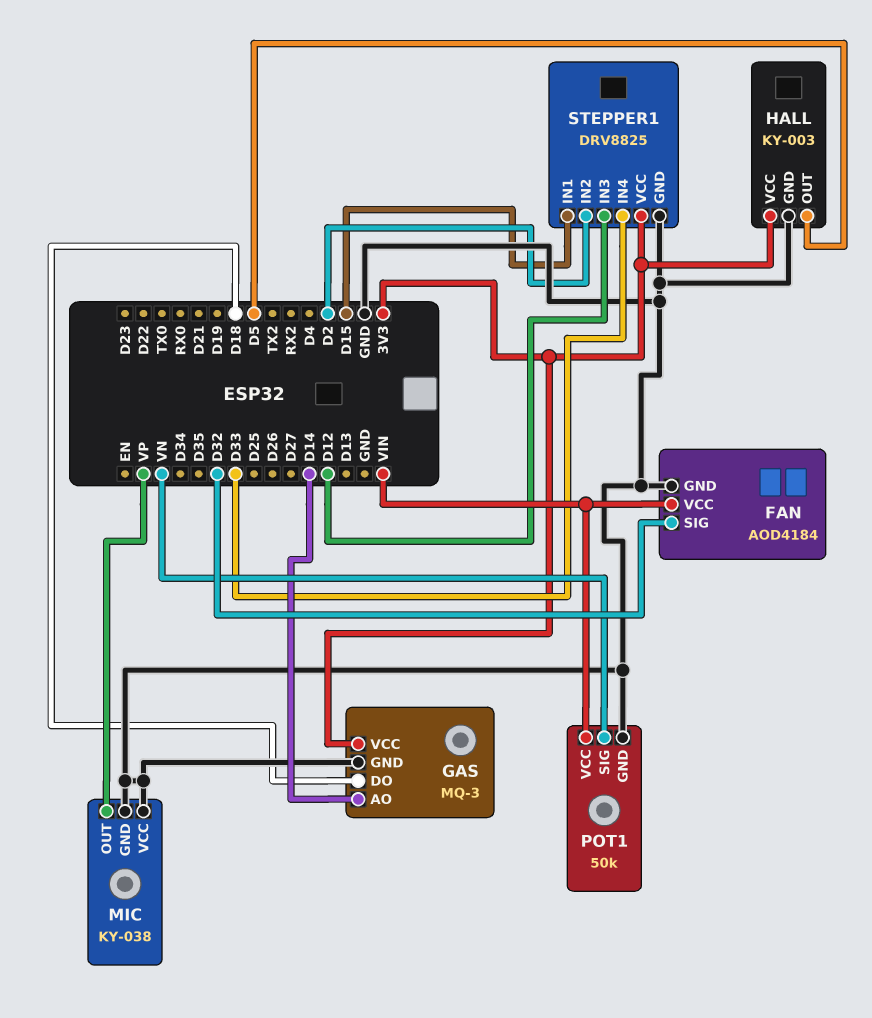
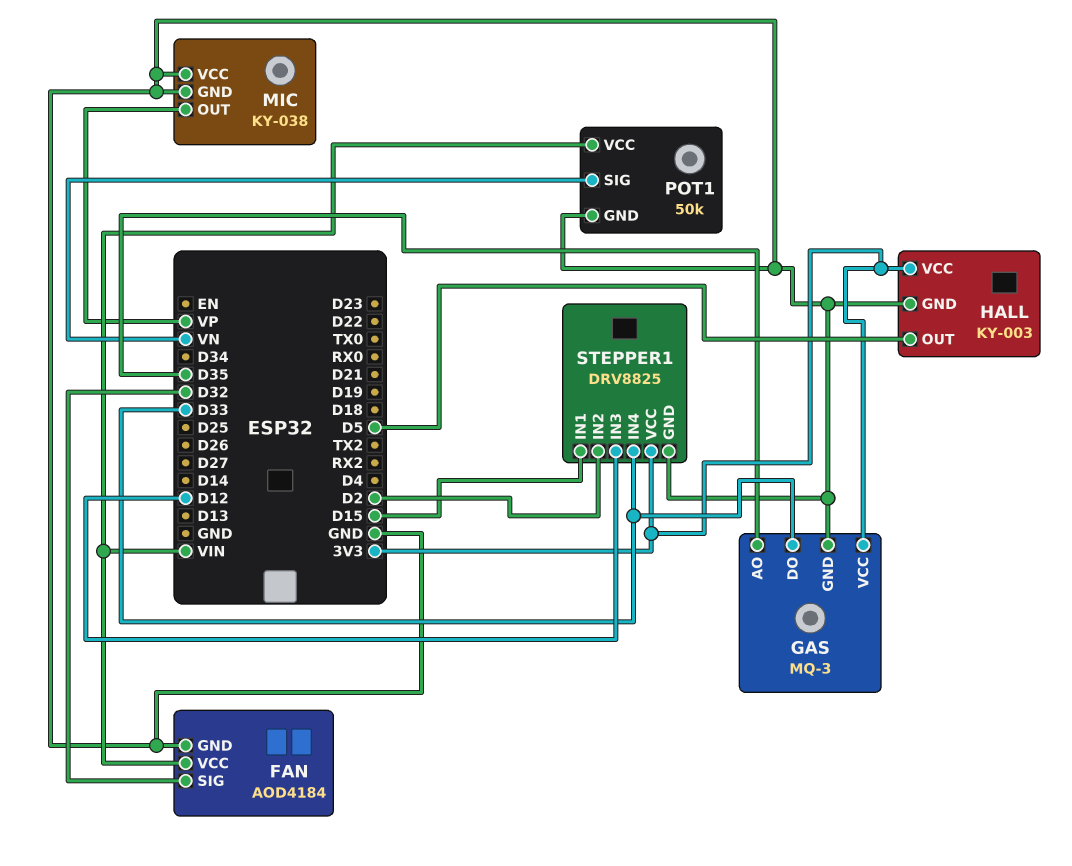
GAS pin AO: D14 -> D35
GAS pin DO: D18 -> D33

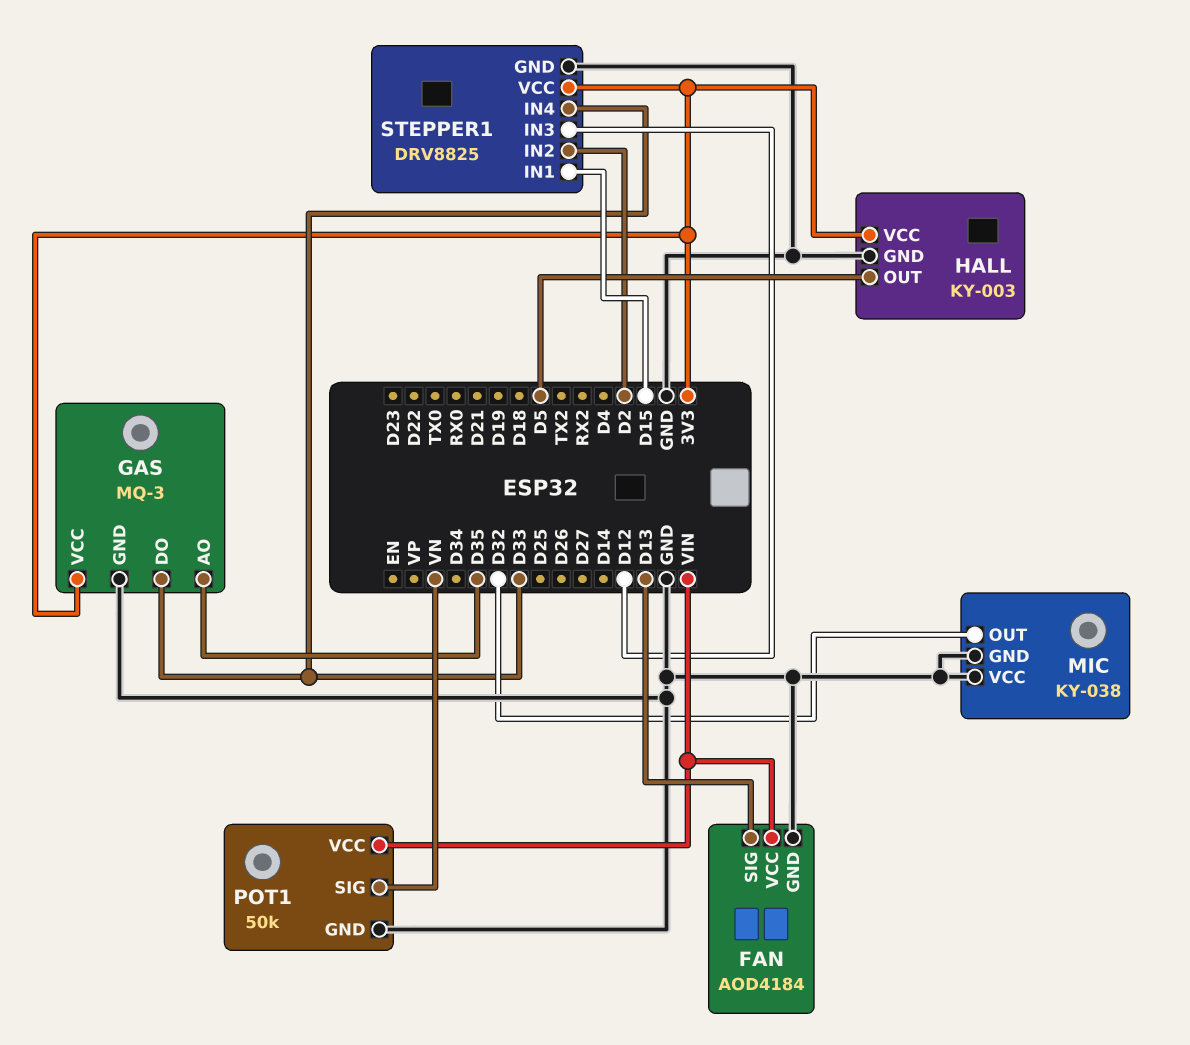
FAN pin SIG: D32 -> D13
MIC pin OUT: VP -> D32

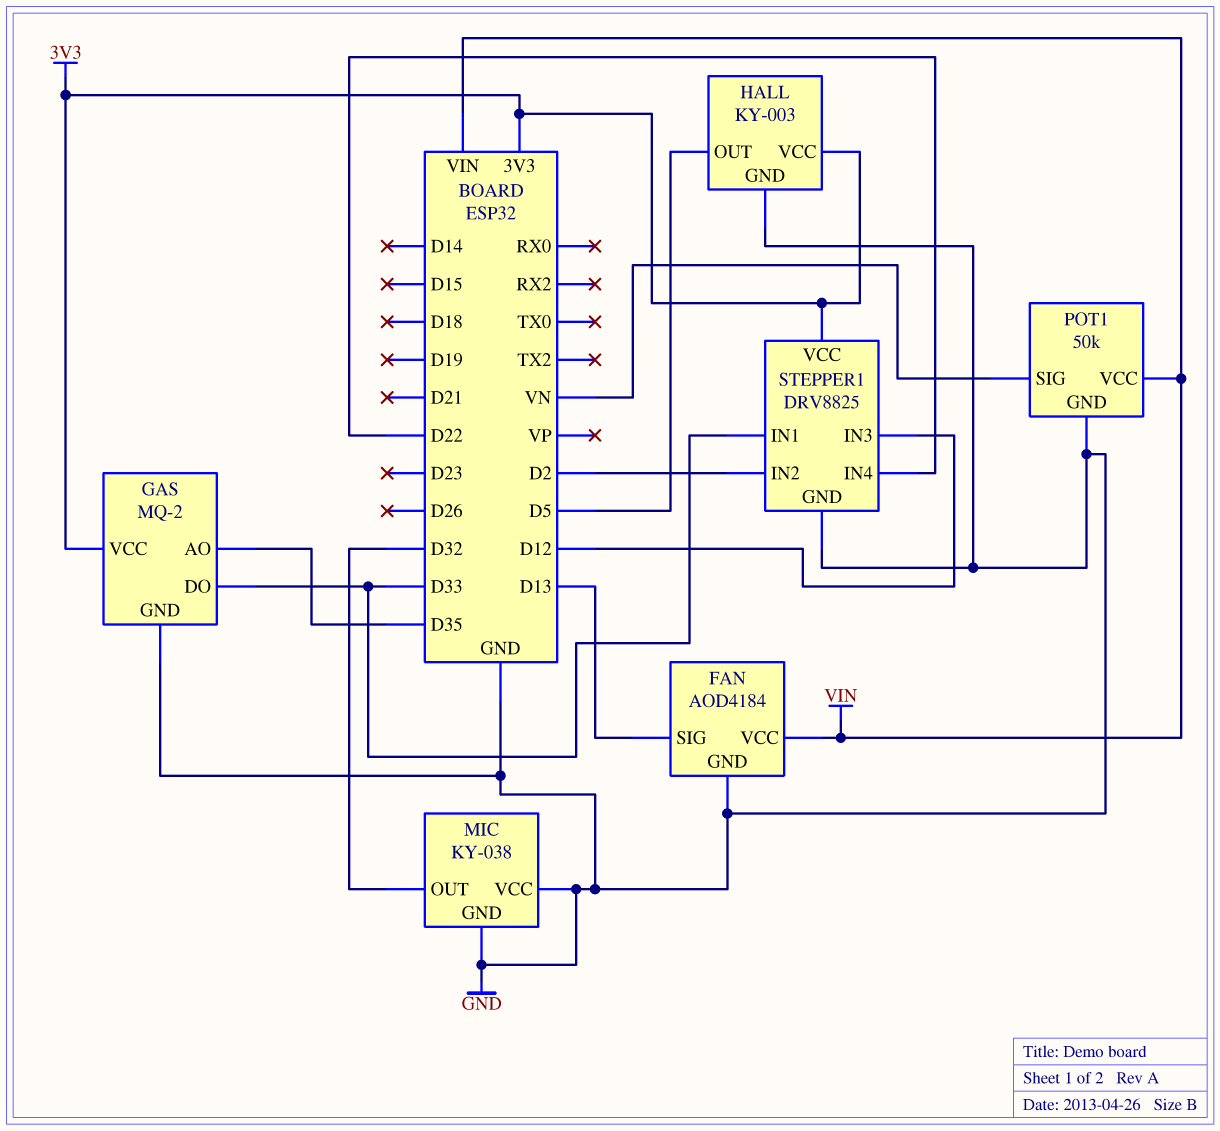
GAS: MQ-3 -> MQ-2
STEPPER1 pin IN1: D15 -> D33
STEPPER1 pin IN4: D33 -> D22

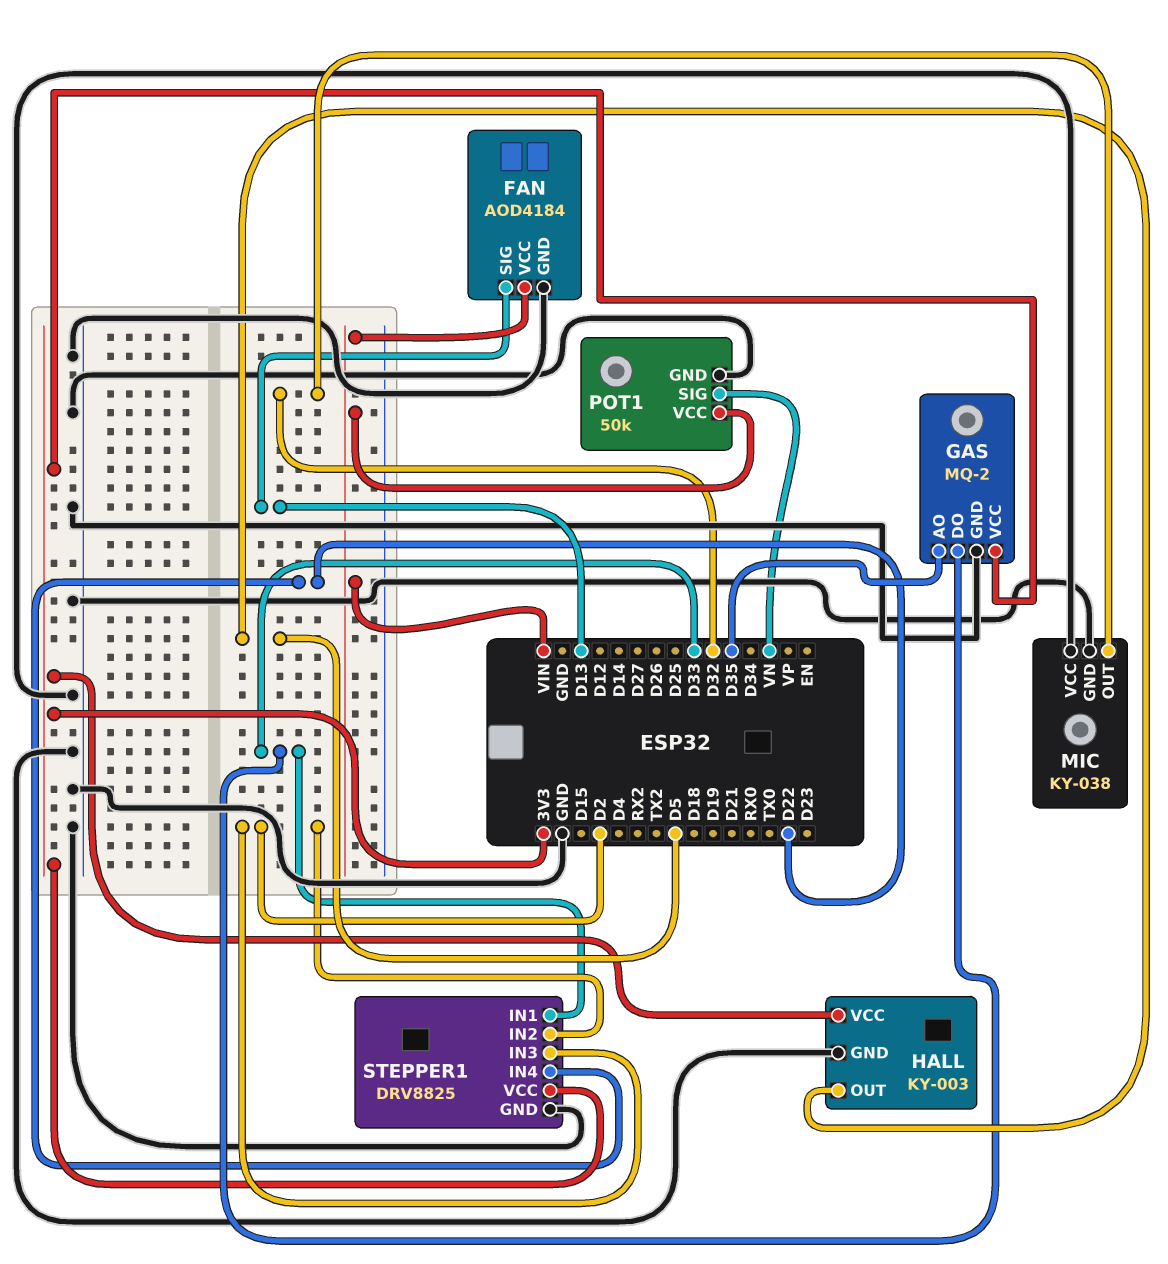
STEPPER1 pin IN3: D12 -> D2

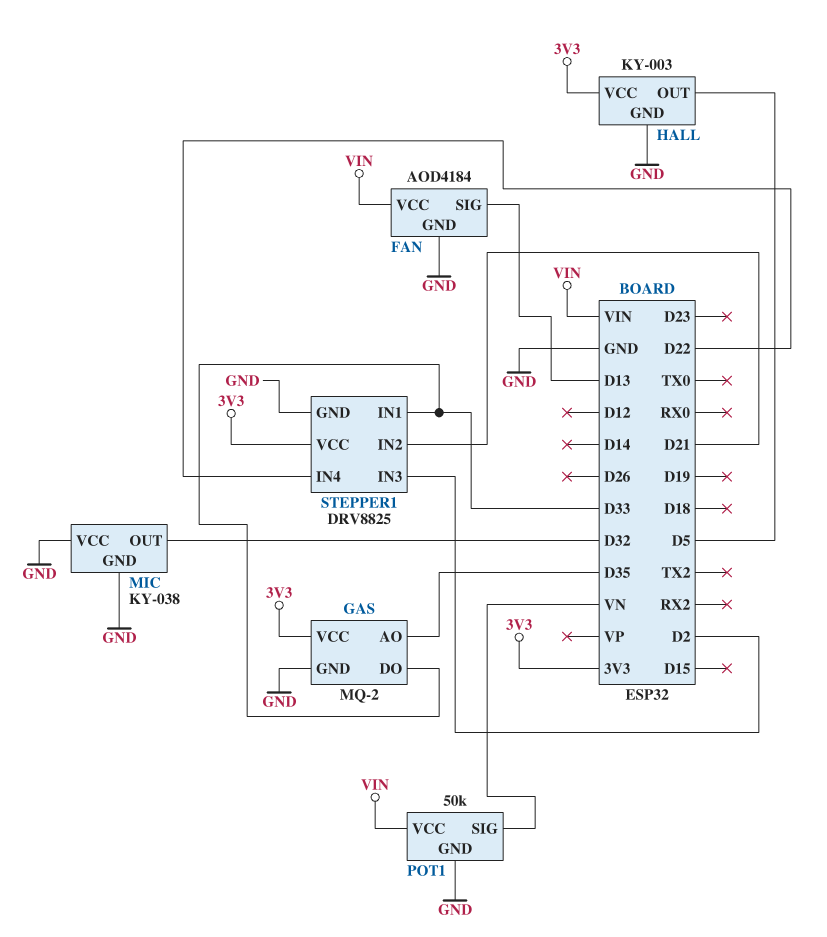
STEPPER1 pin IN2: D2 -> D21

